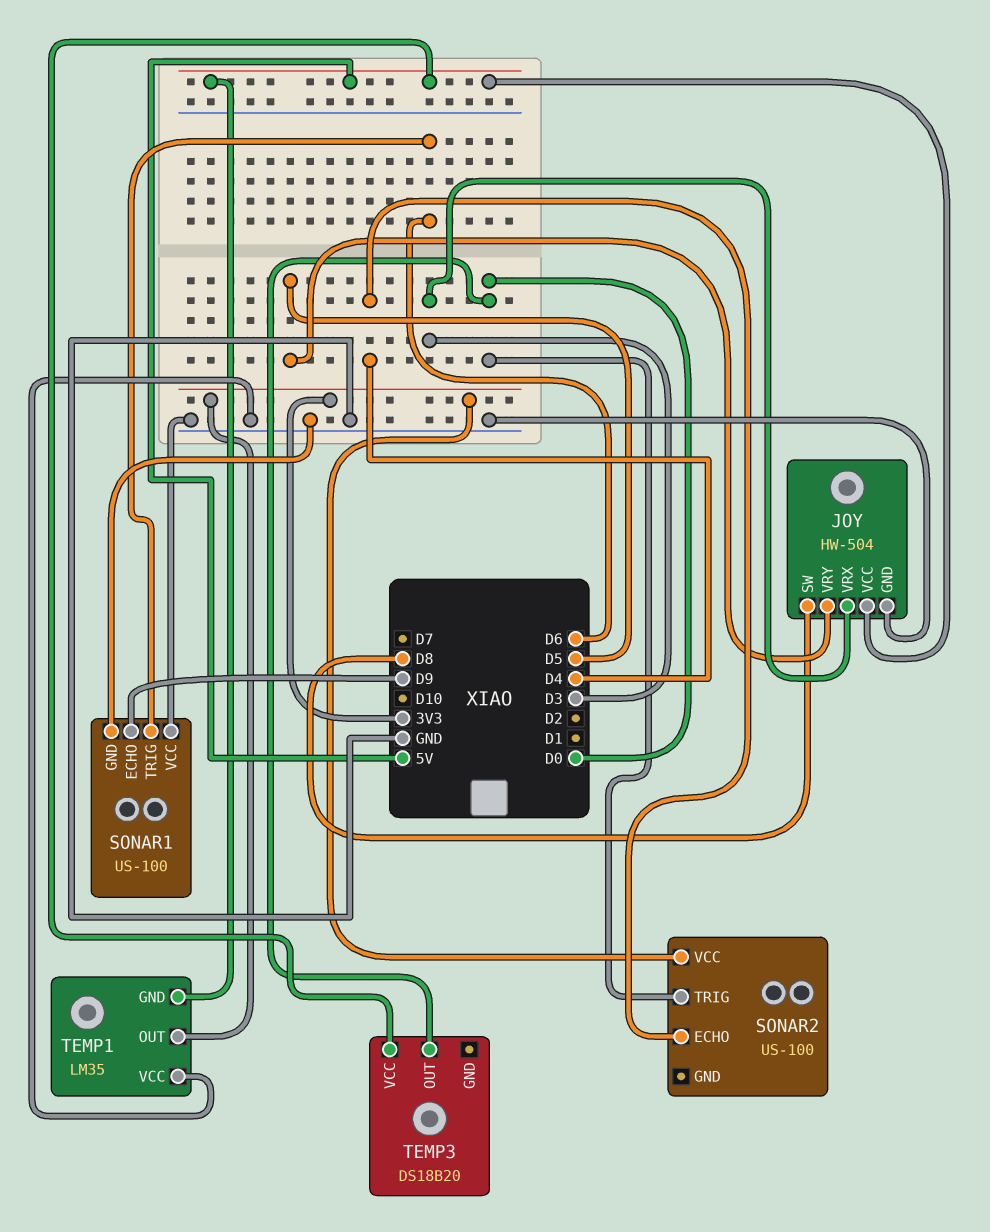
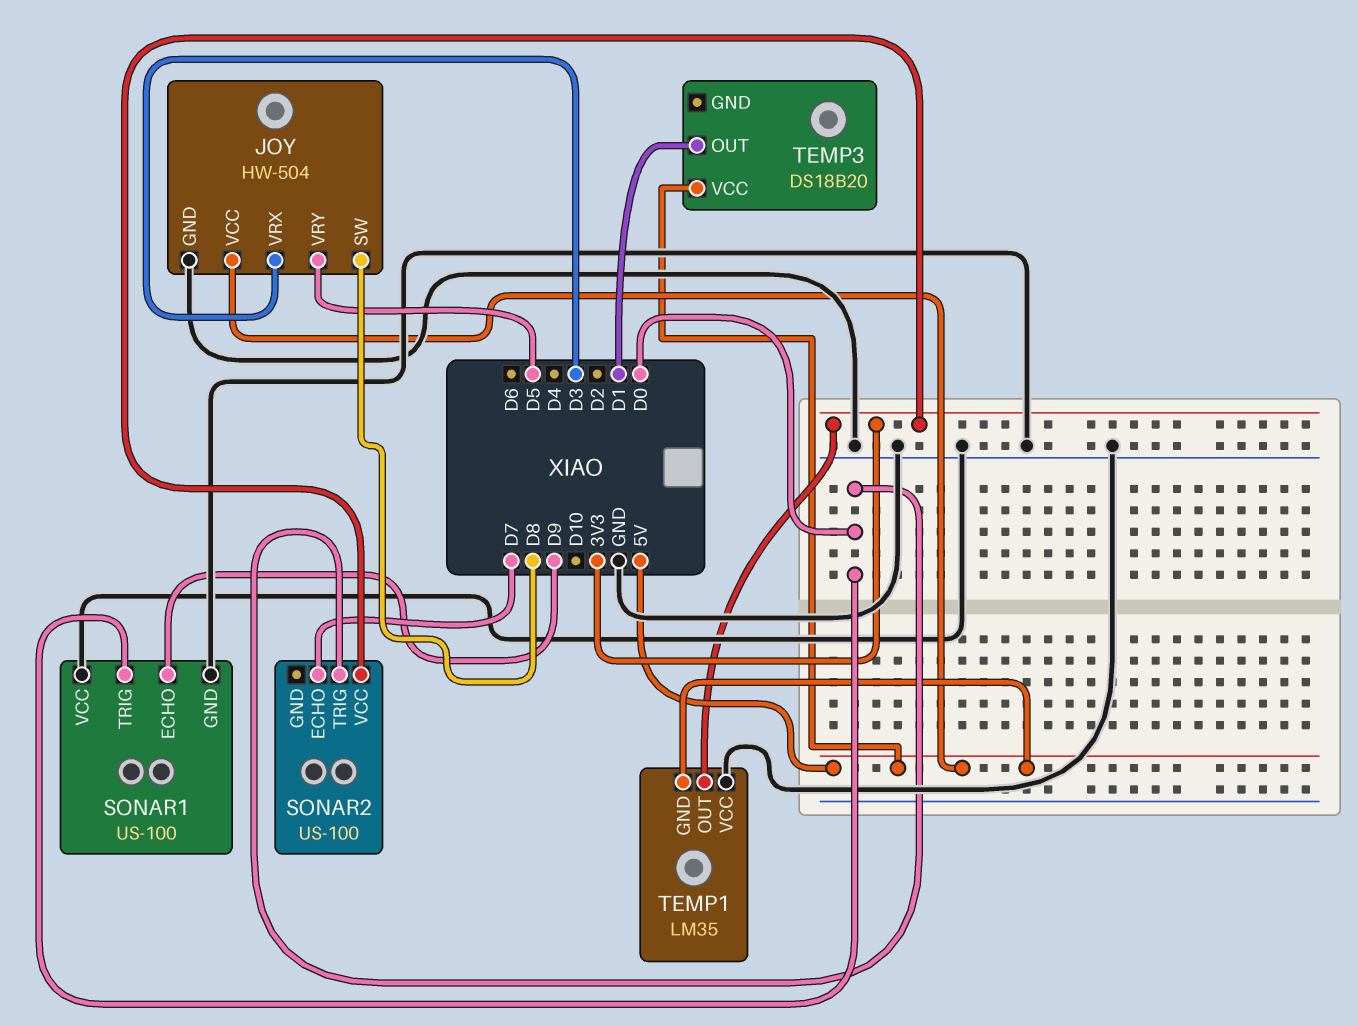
SONAR1 pin TRIG: D6 -> D0
SONAR2 pin ECHO: D4 -> D7
TEMP3 pin OUT: D0 -> D1

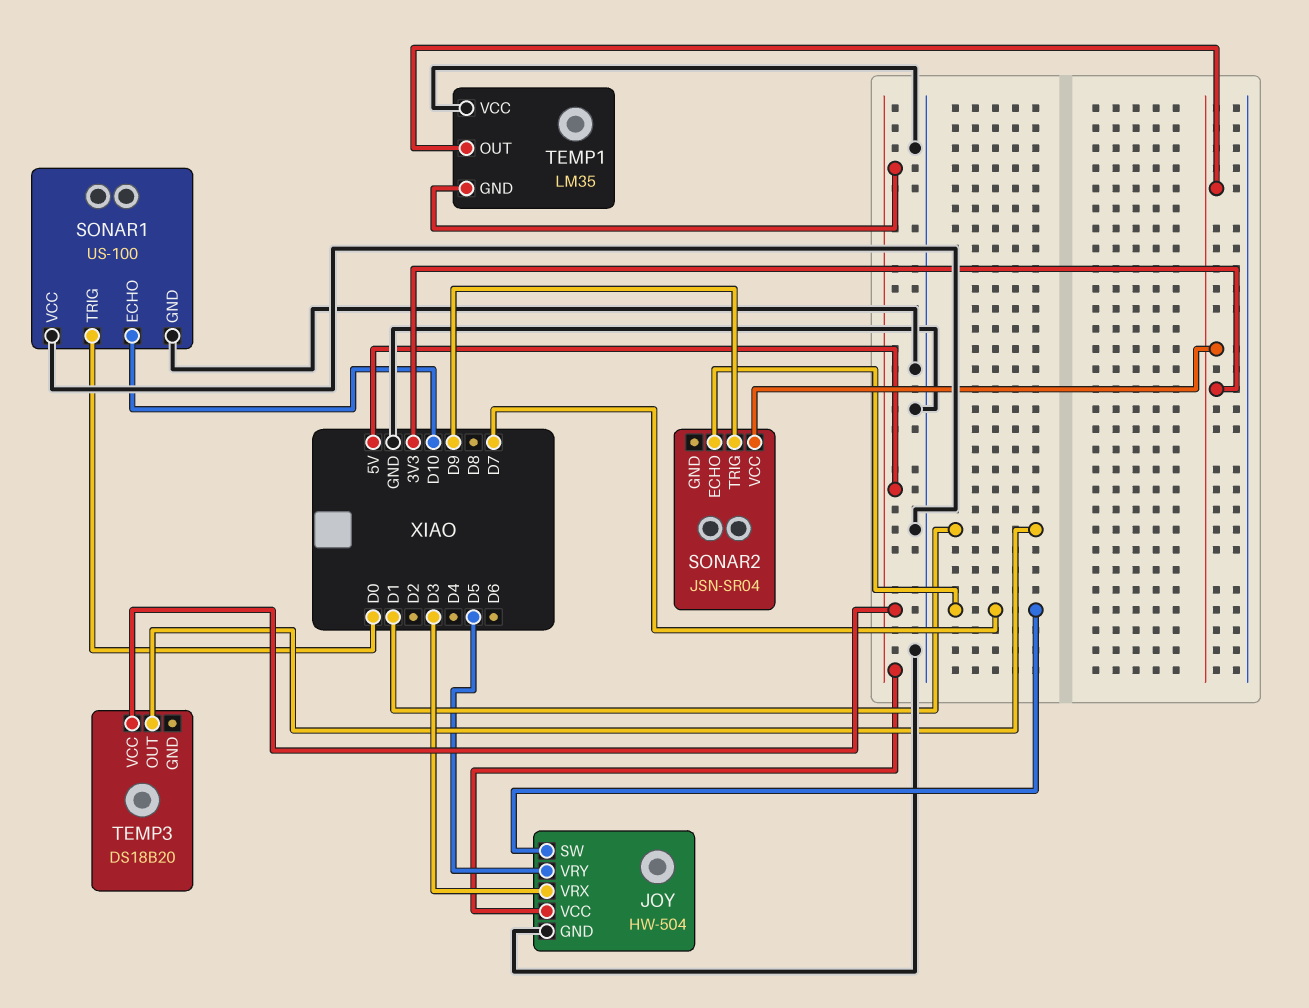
JOY pin SW: D8 -> D7
SONAR1 pin ECHO: D9 -> D10
SONAR2: US-100 -> JSN-SR04
SONAR2 pin TRIG: D0 -> D9

